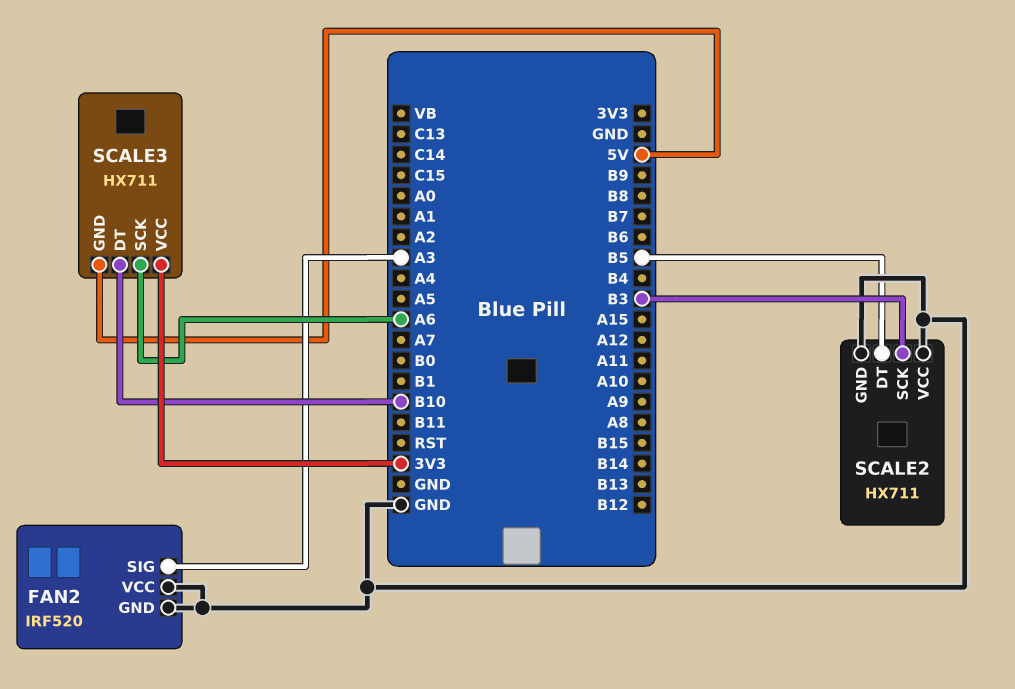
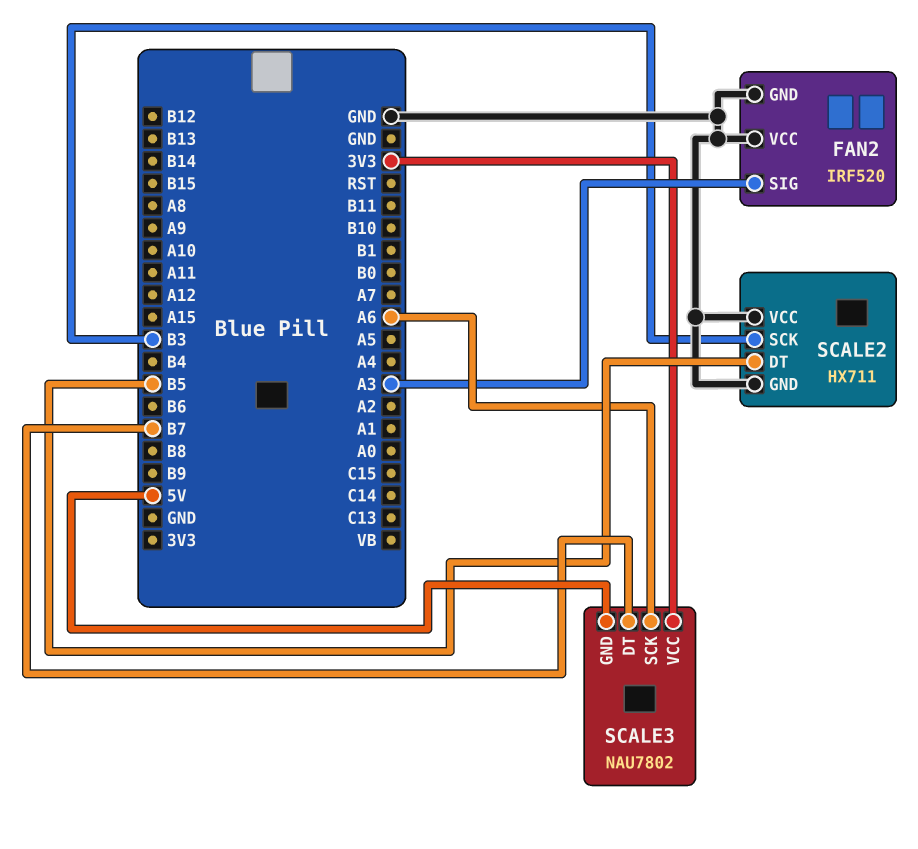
SCALE3: HX711 -> NAU7802
SCALE3 pin DT: B10 -> B7

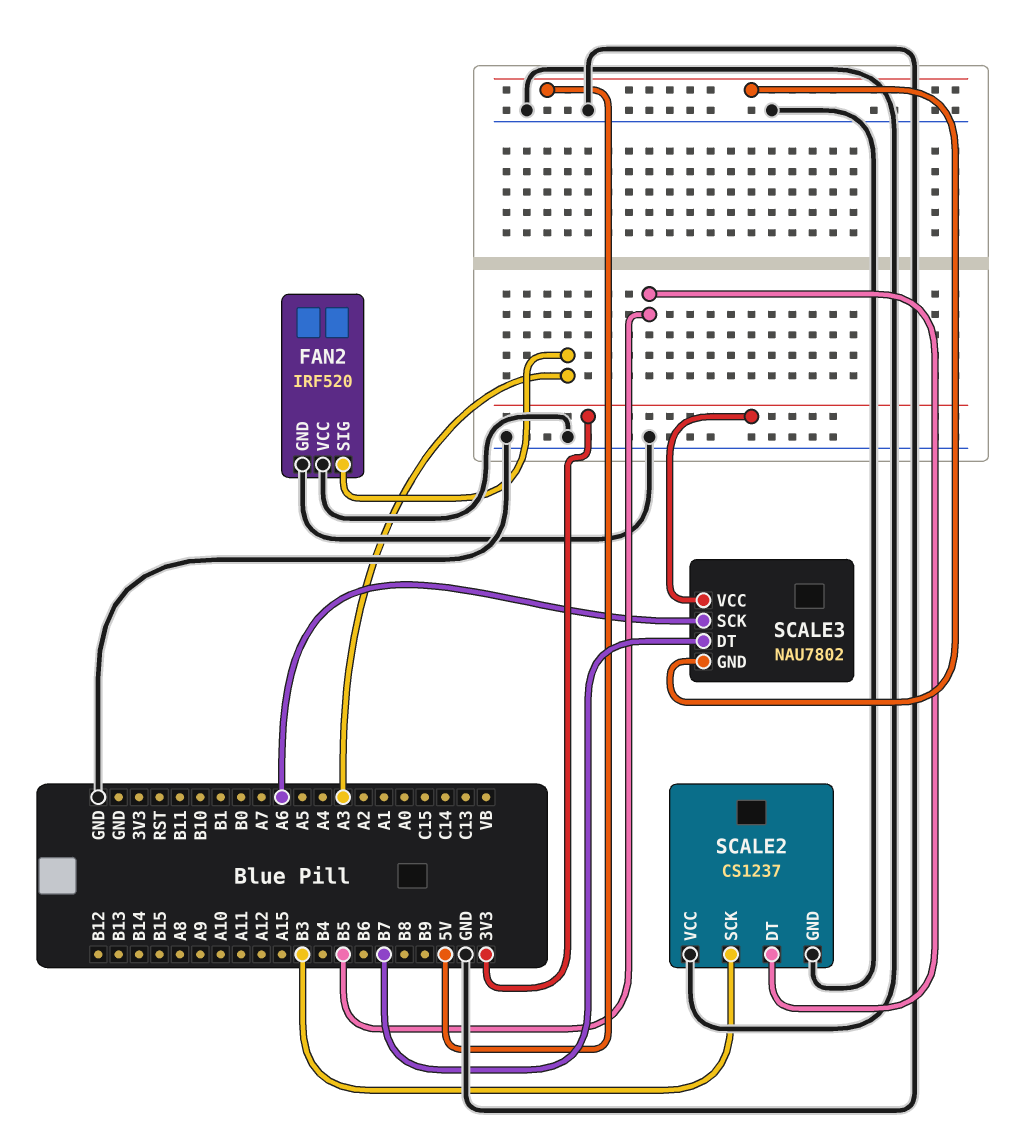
SCALE2: HX711 -> CS1237

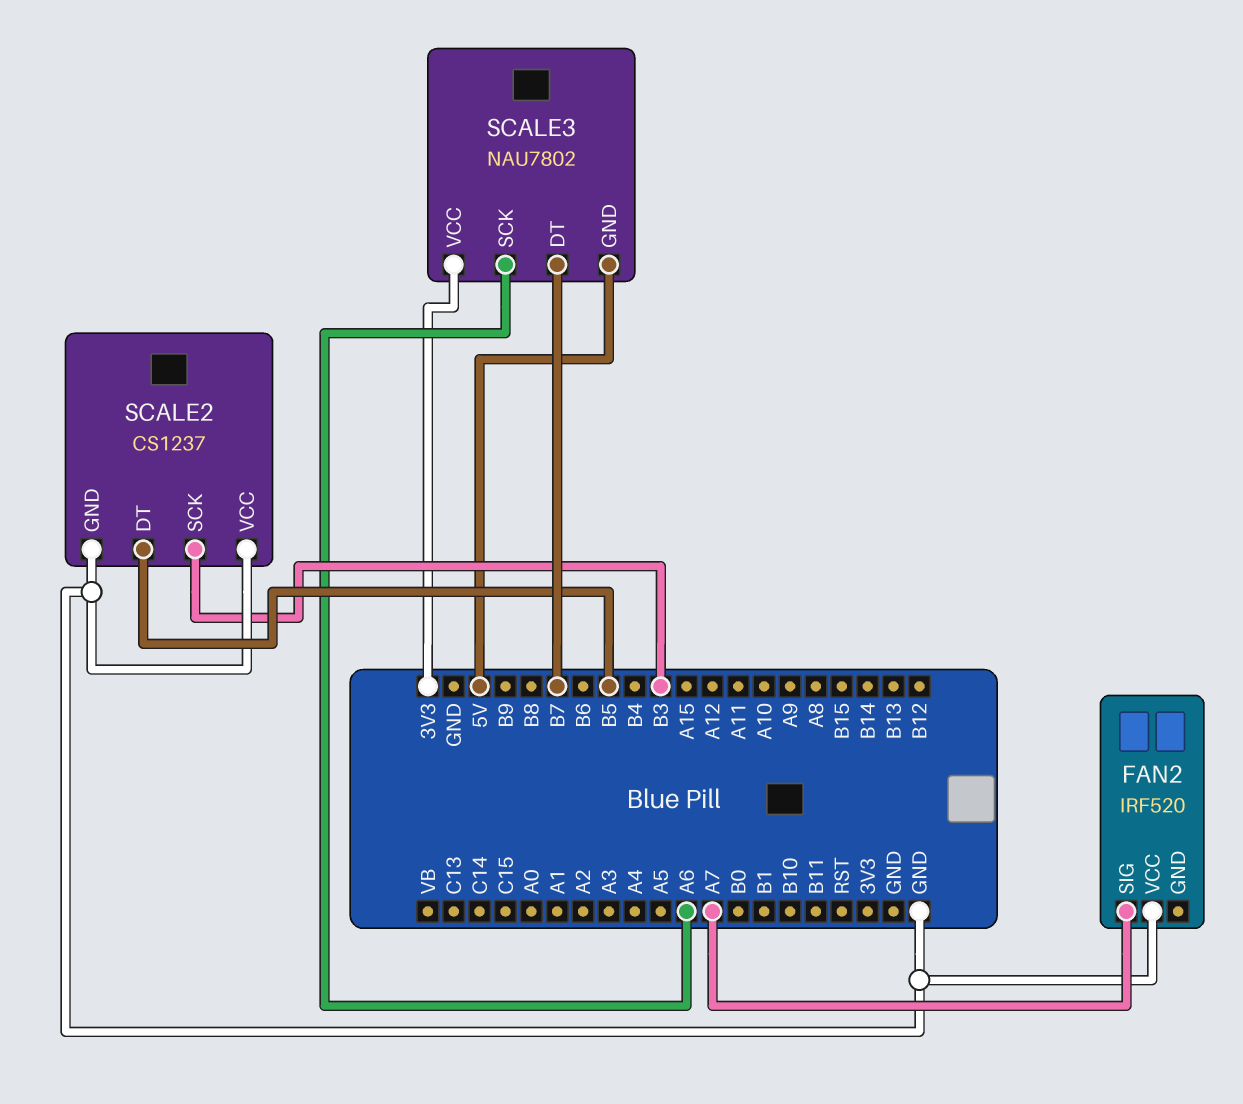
FAN2 pin GND: GND -> none
FAN2 pin SIG: A3 -> A7

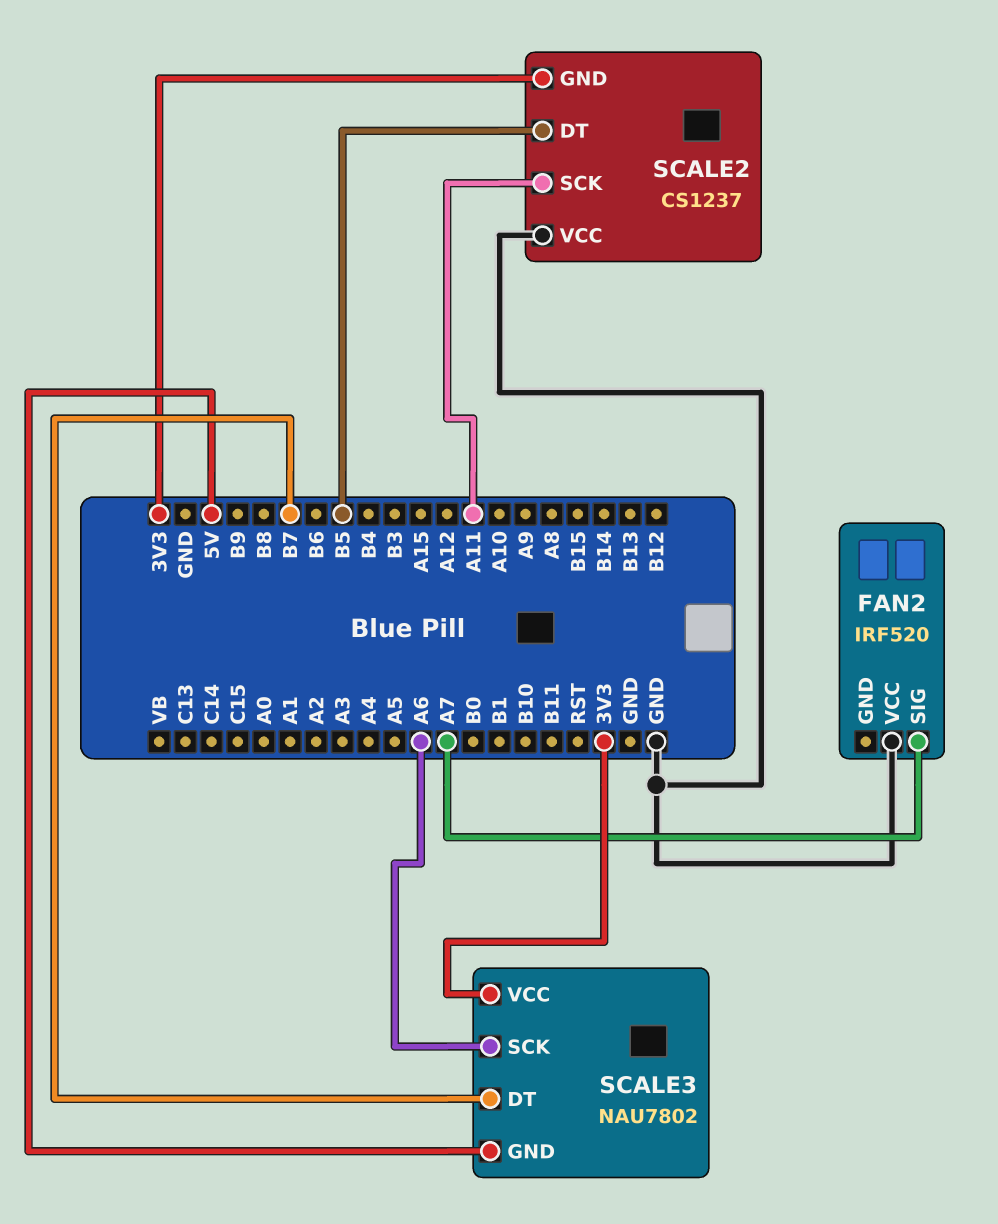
SCALE2 pin GND: GND -> 3V3
SCALE2 pin SCK: B3 -> A11

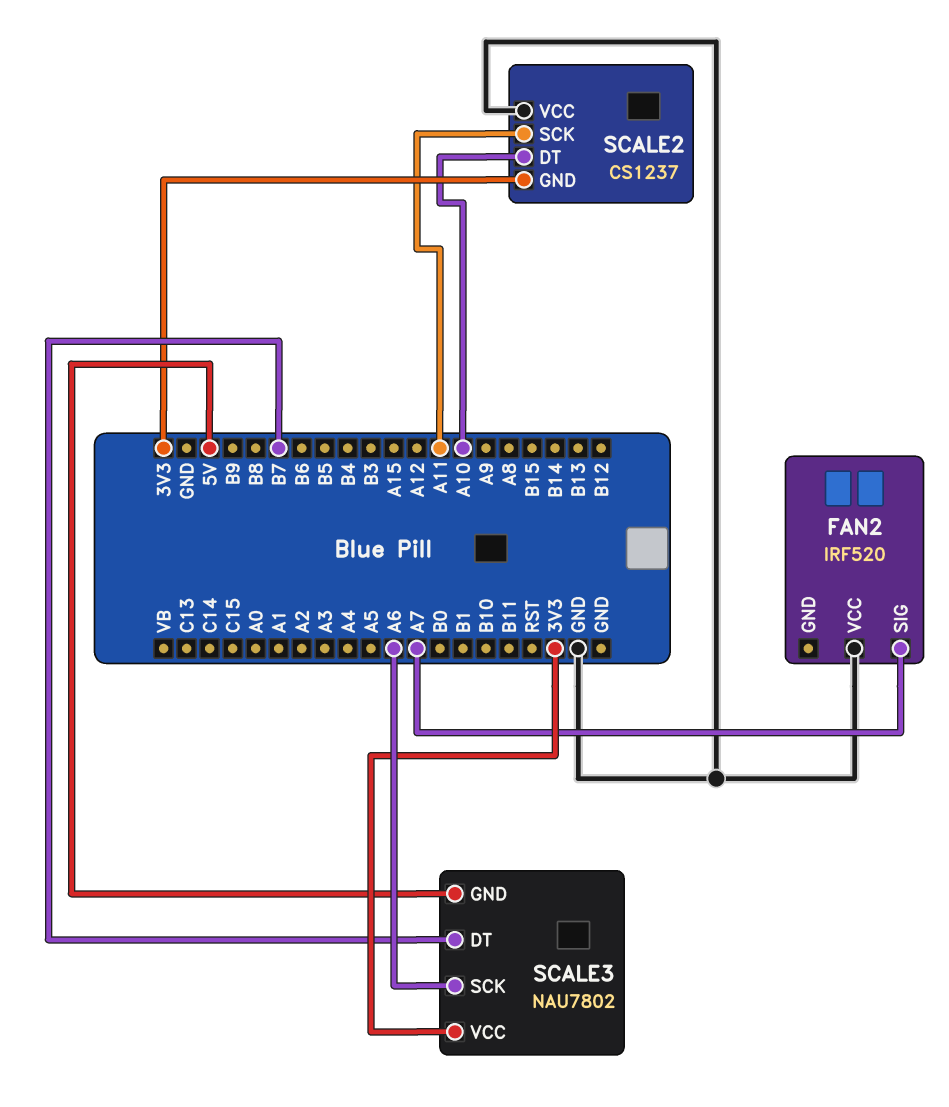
SCALE2 pin DT: B5 -> A10

